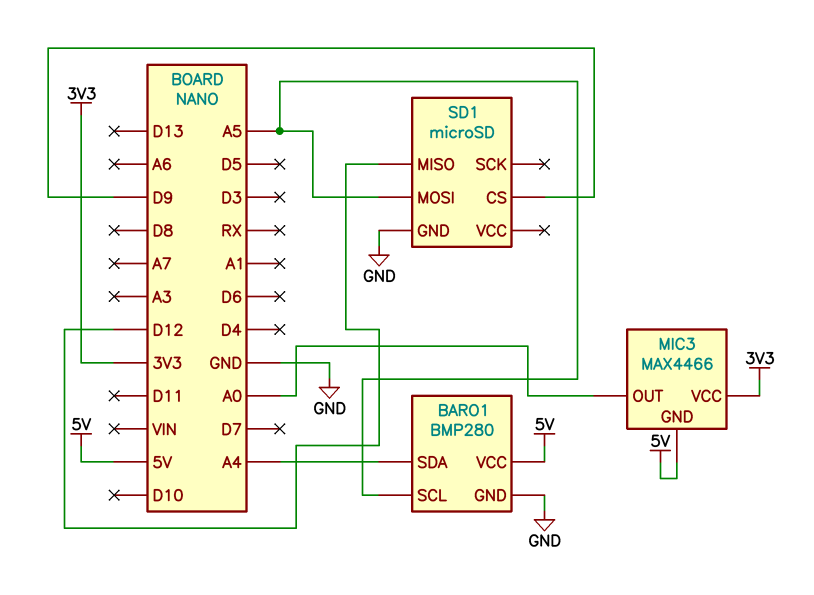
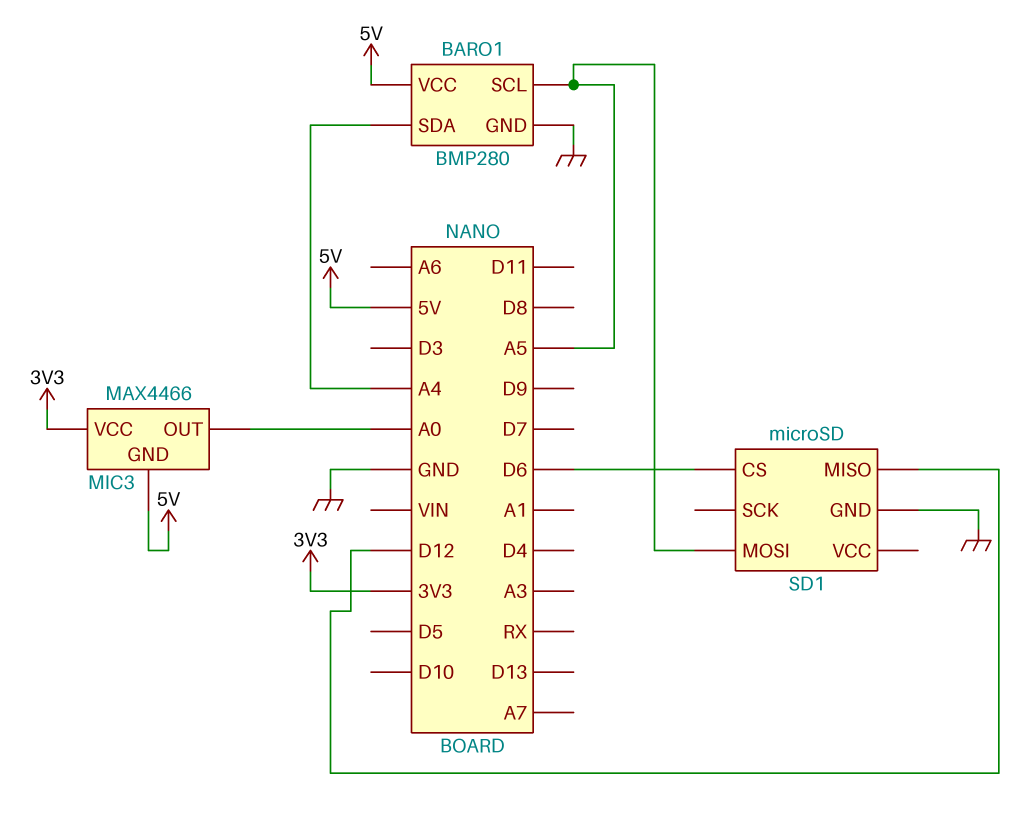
SD1 pin CS: D9 -> D6

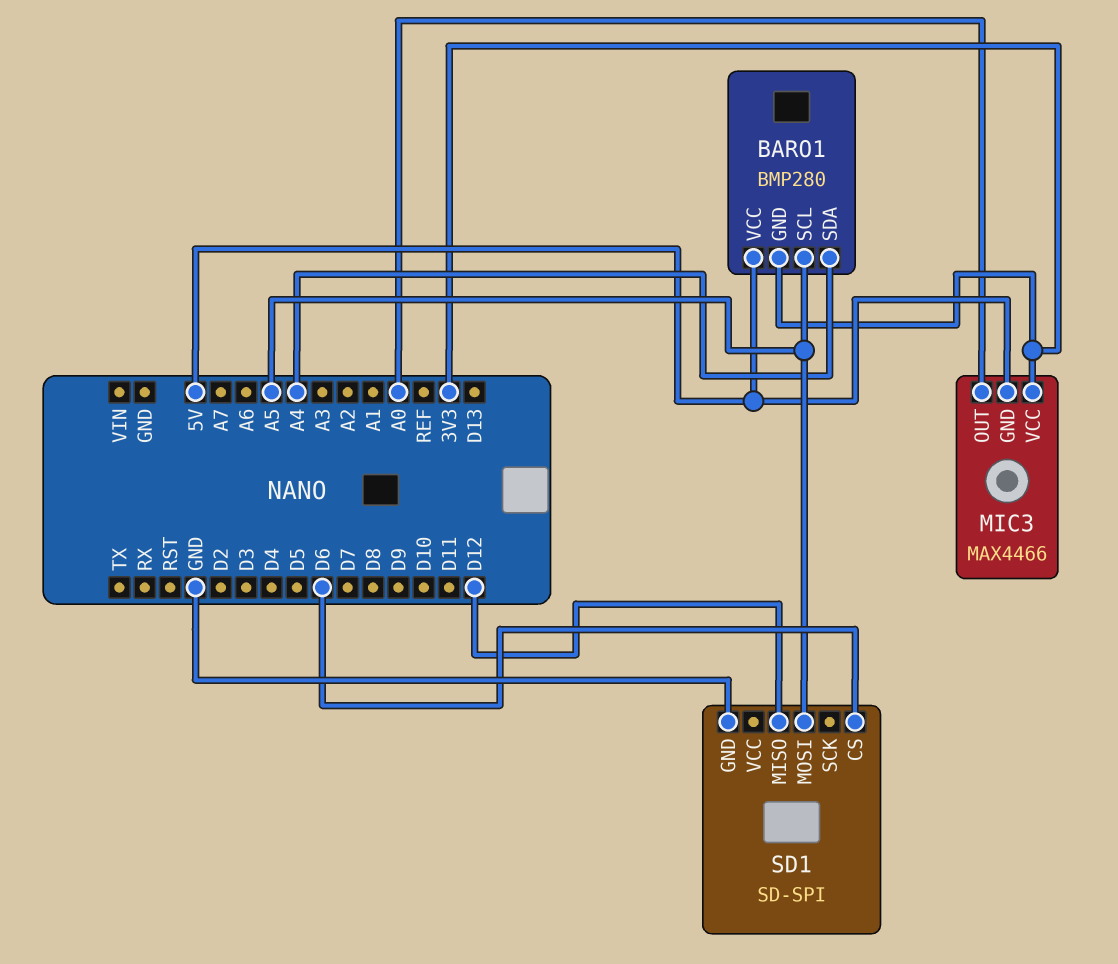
BARO1 pin GND: GND -> 3V3
SD1: microSD -> SD-SPI

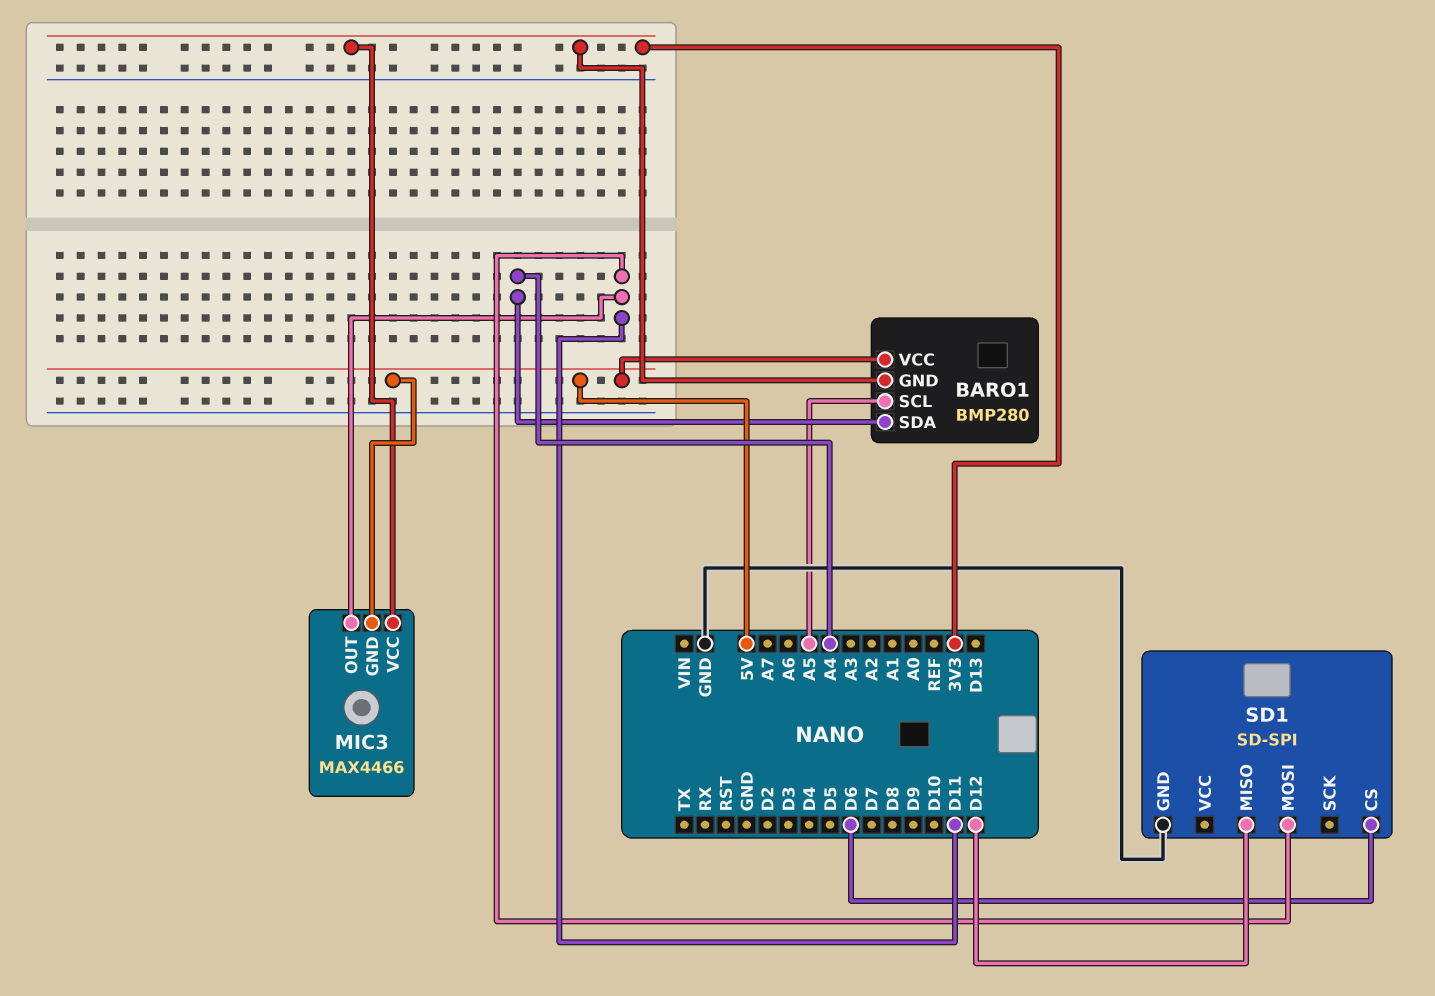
MIC3 pin OUT: A0 -> D11
SD1 pin MOSI: A5 -> D11

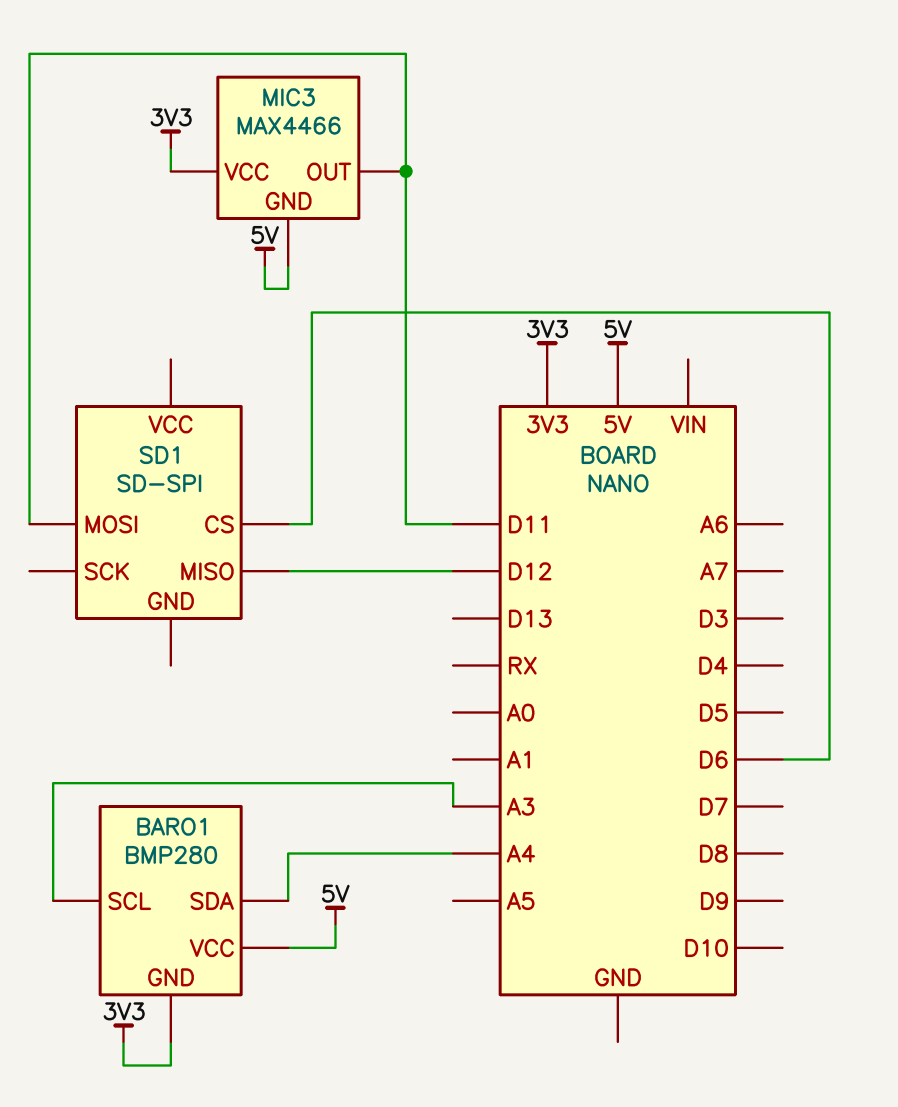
BARO1 pin SCL: A5 -> A3
SD1 pin GND: GND -> none

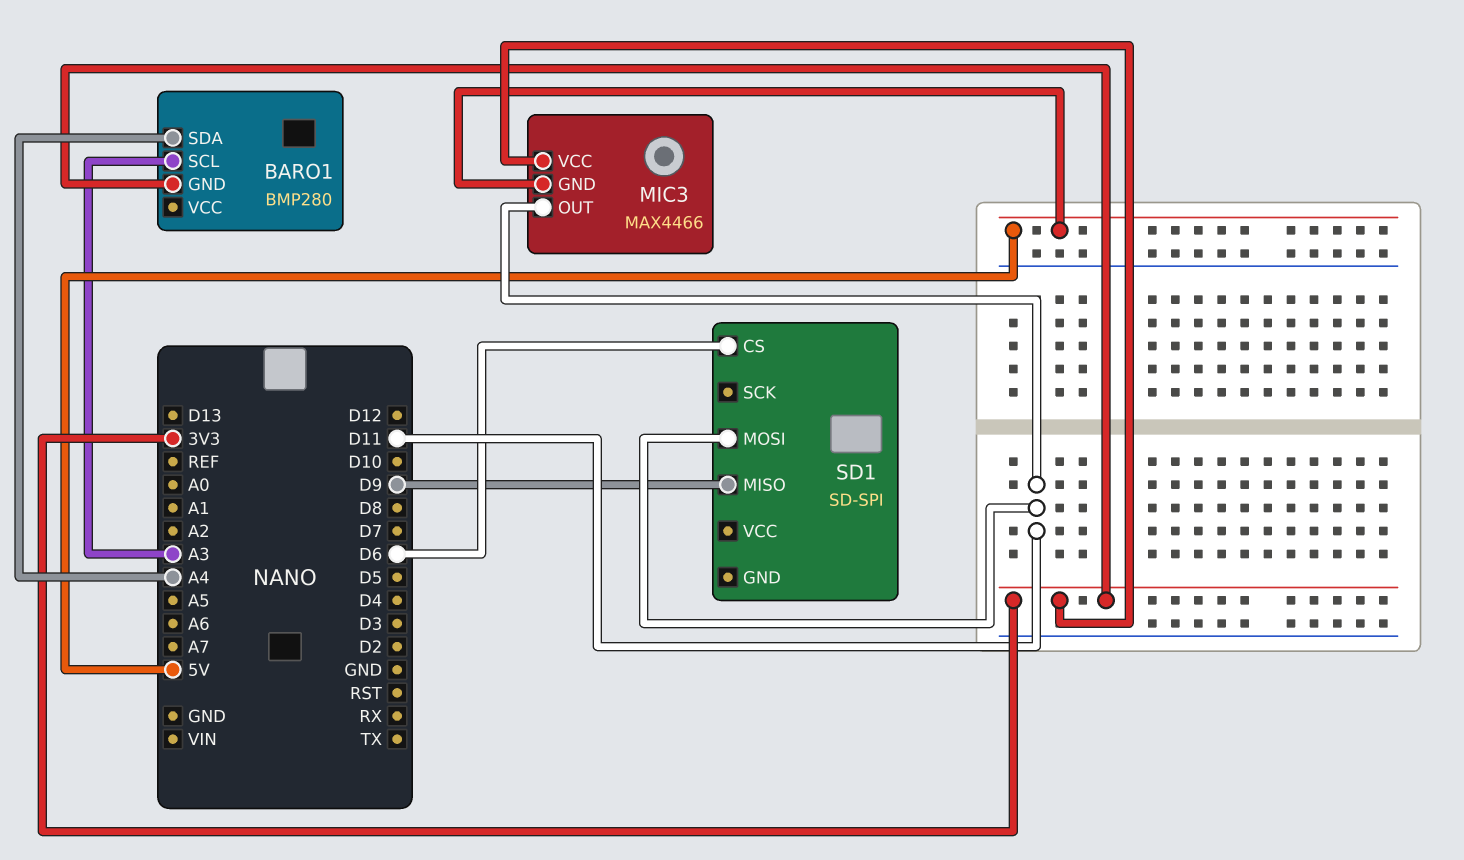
BARO1 pin VCC: 5V -> none
SD1 pin MISO: D12 -> D9

